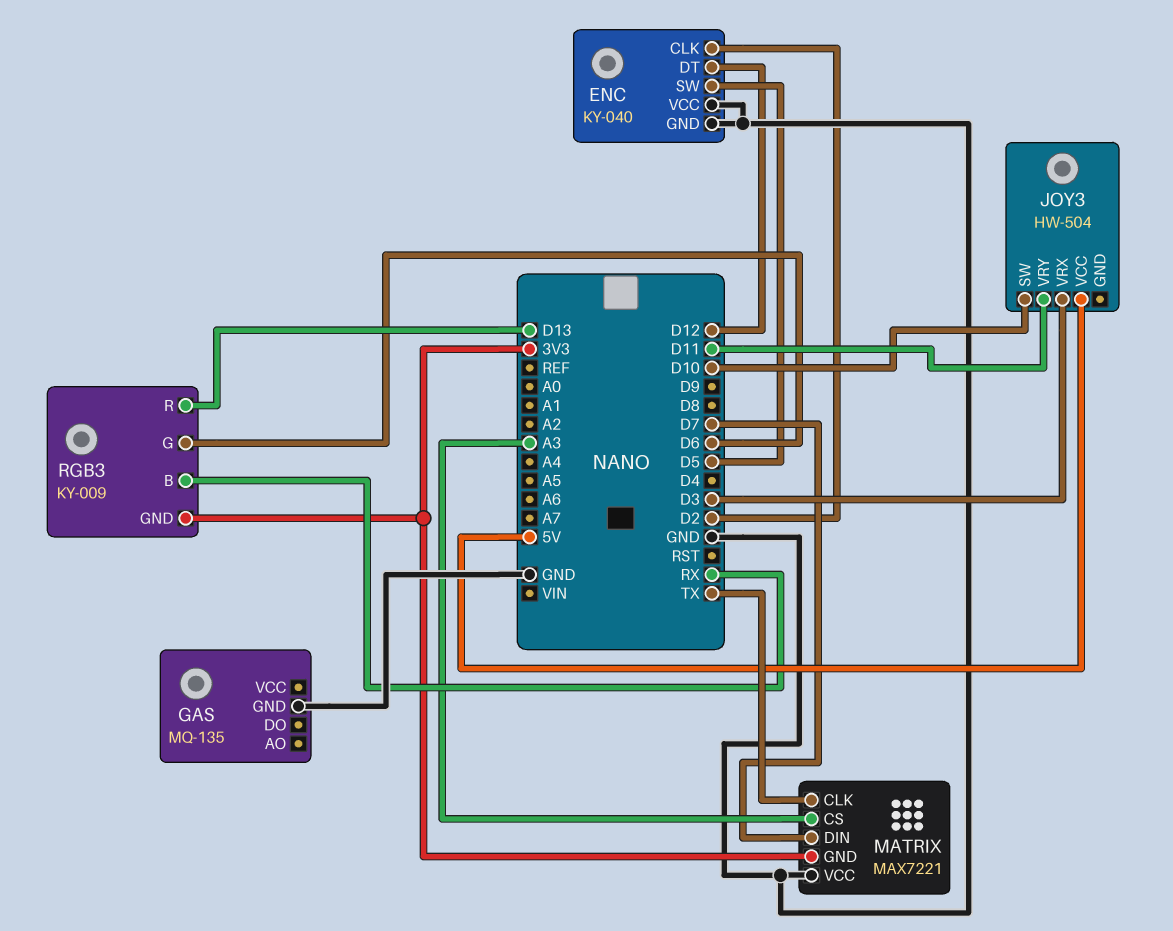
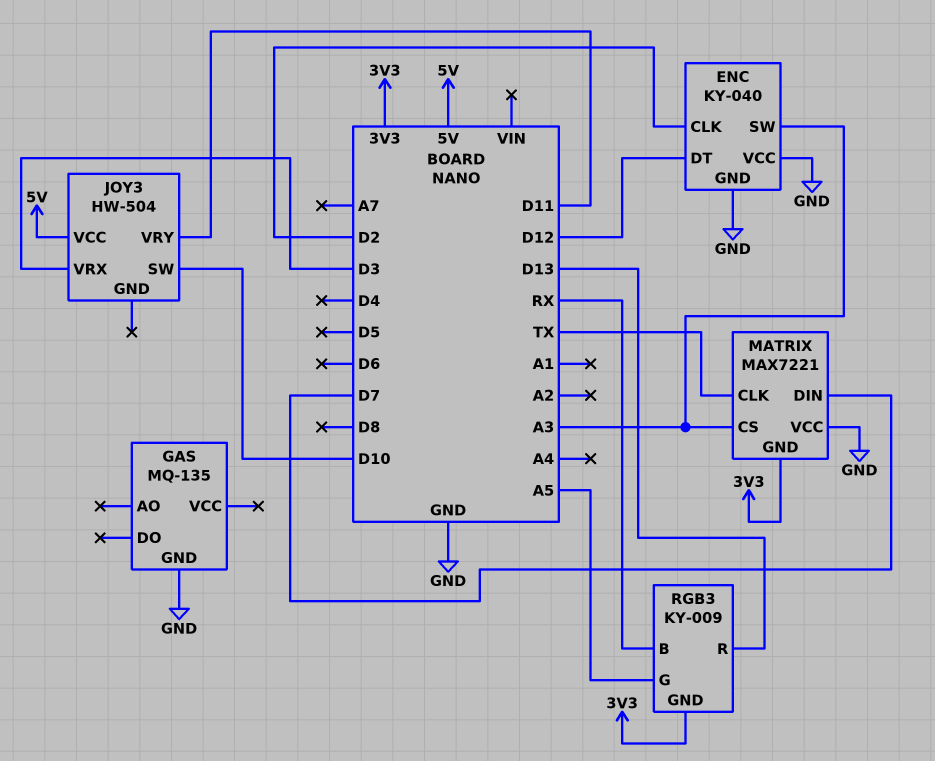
ENC pin SW: D5 -> A3
RGB3 pin G: D6 -> A5

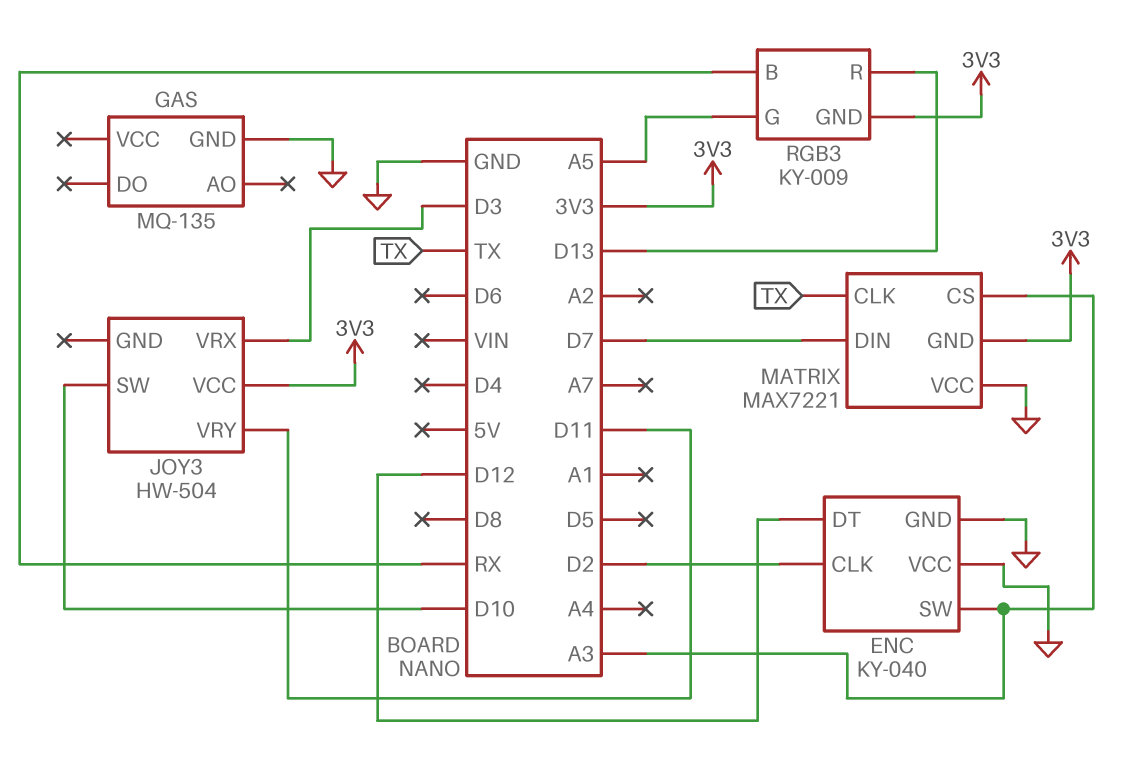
JOY3 pin VCC: 5V -> 3V3

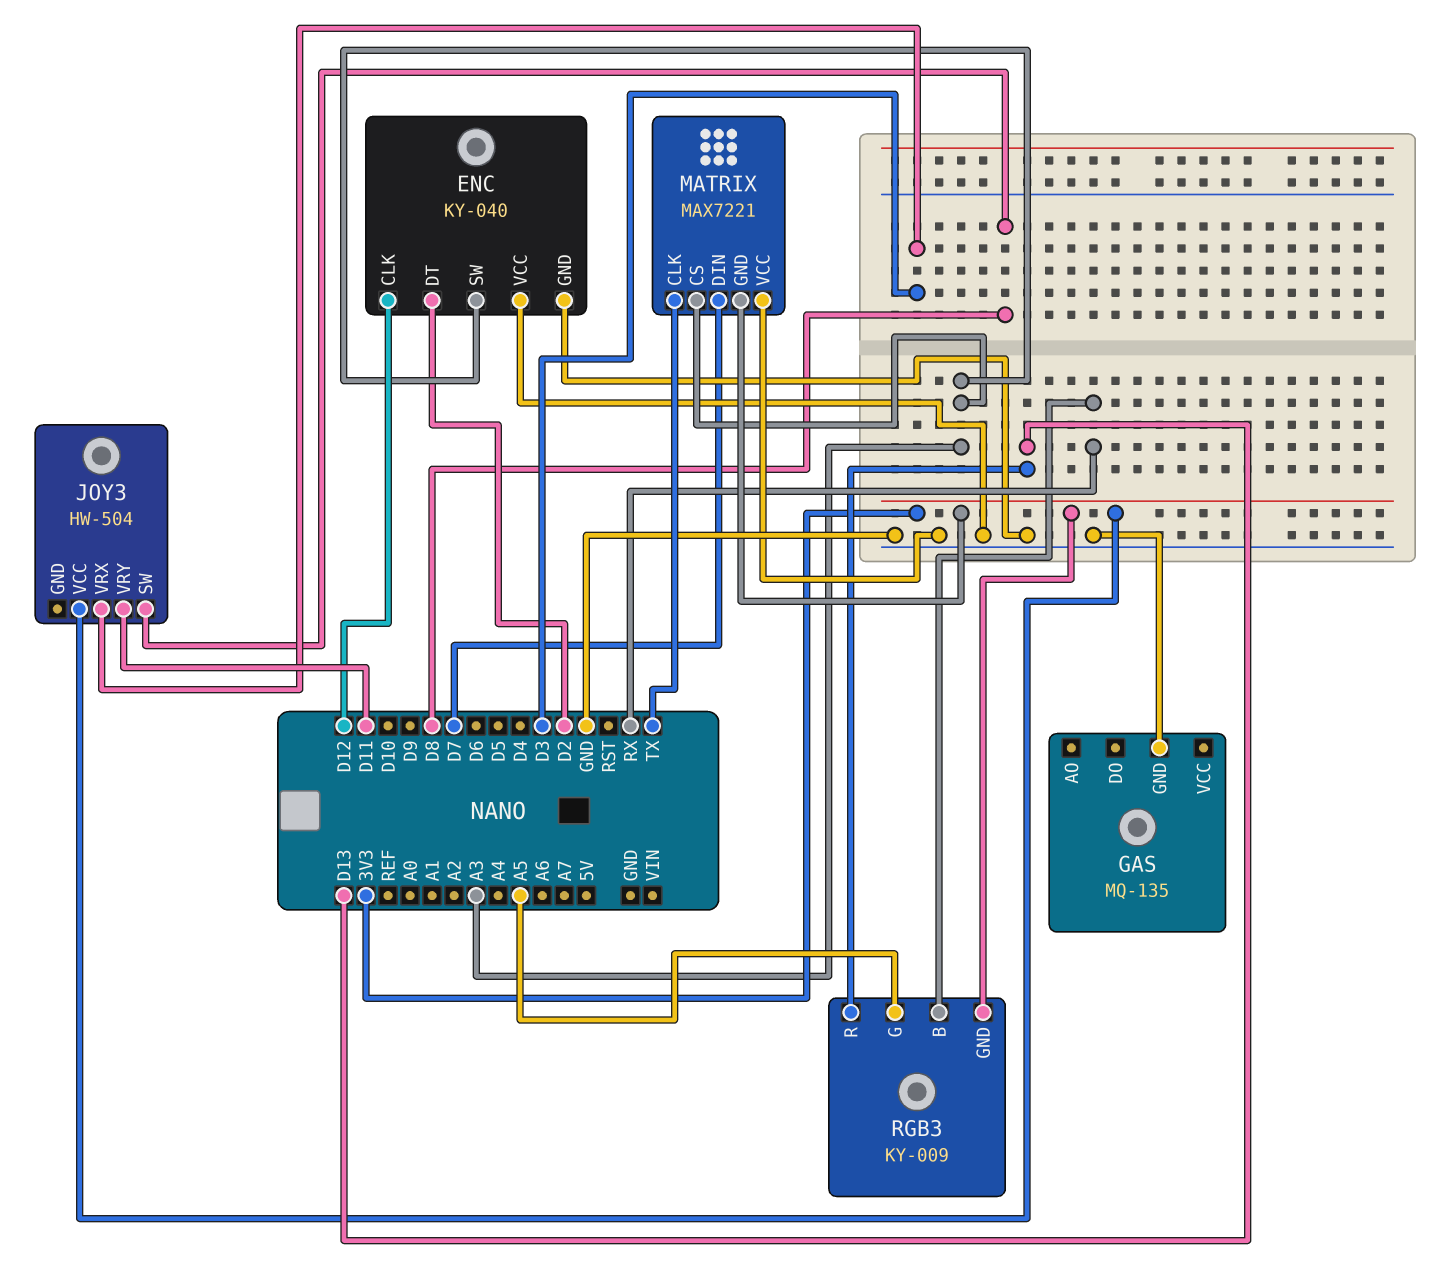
ENC pin CLK: D2 -> D12
ENC pin DT: D12 -> D2
JOY3 pin SW: D10 -> D8

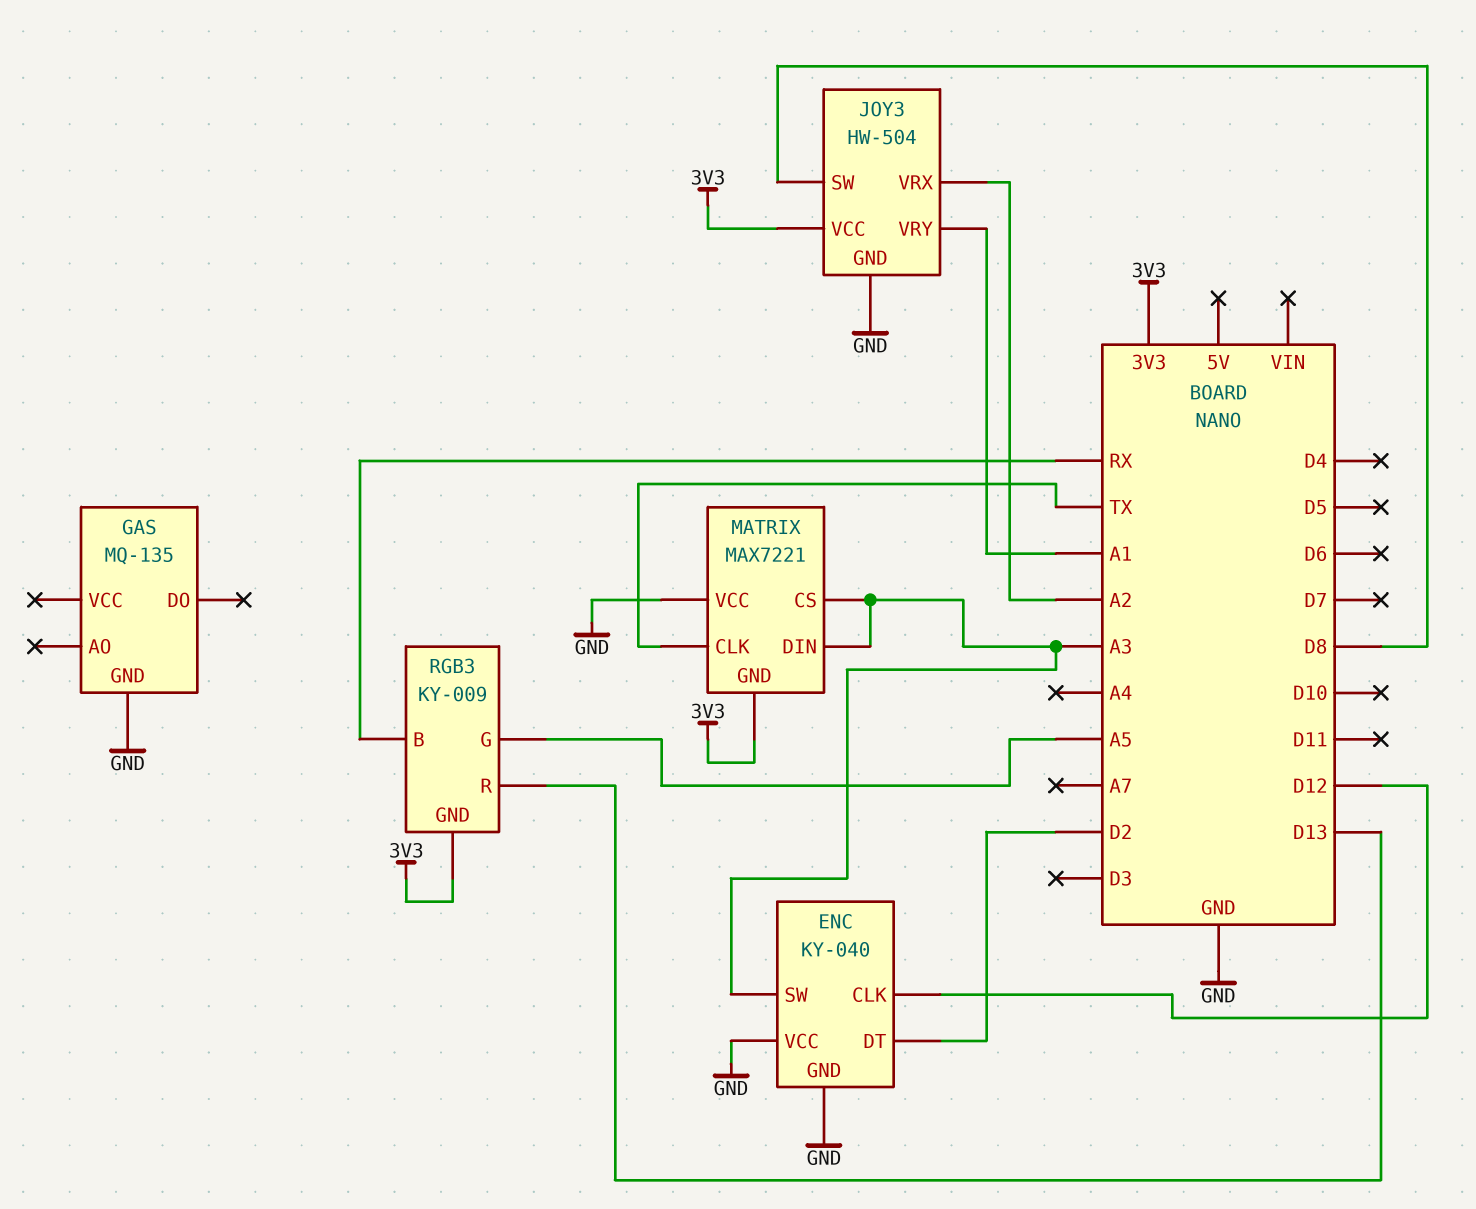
JOY3 pin GND: none -> GND
JOY3 pin VRX: D3 -> A2
JOY3 pin VRY: D11 -> A1
MATRIX pin DIN: D7 -> A3

